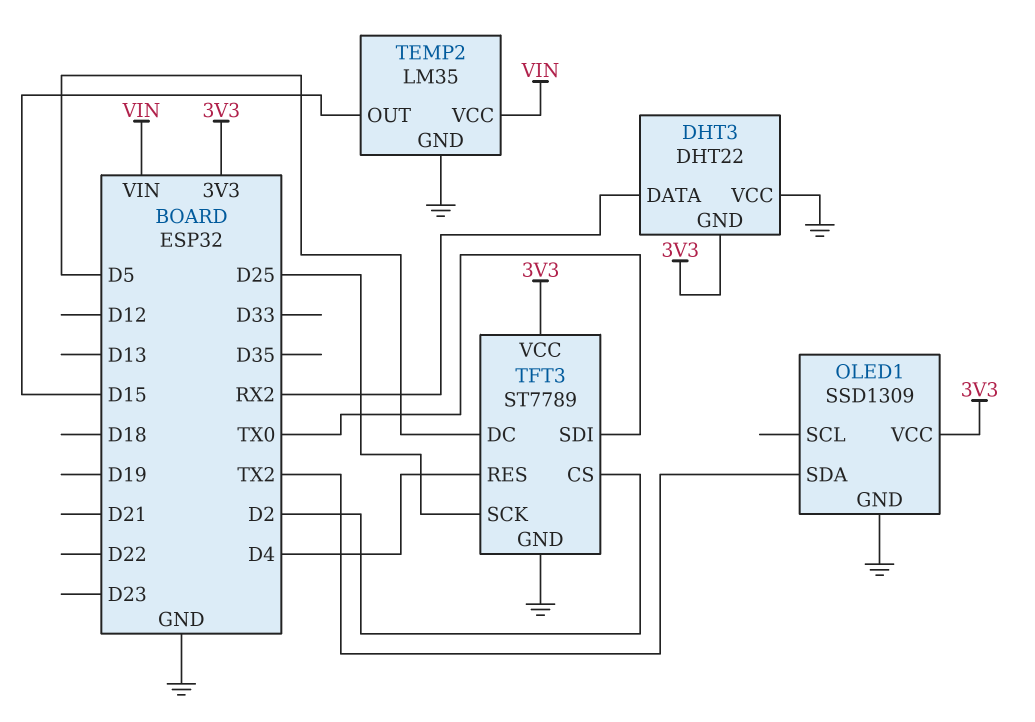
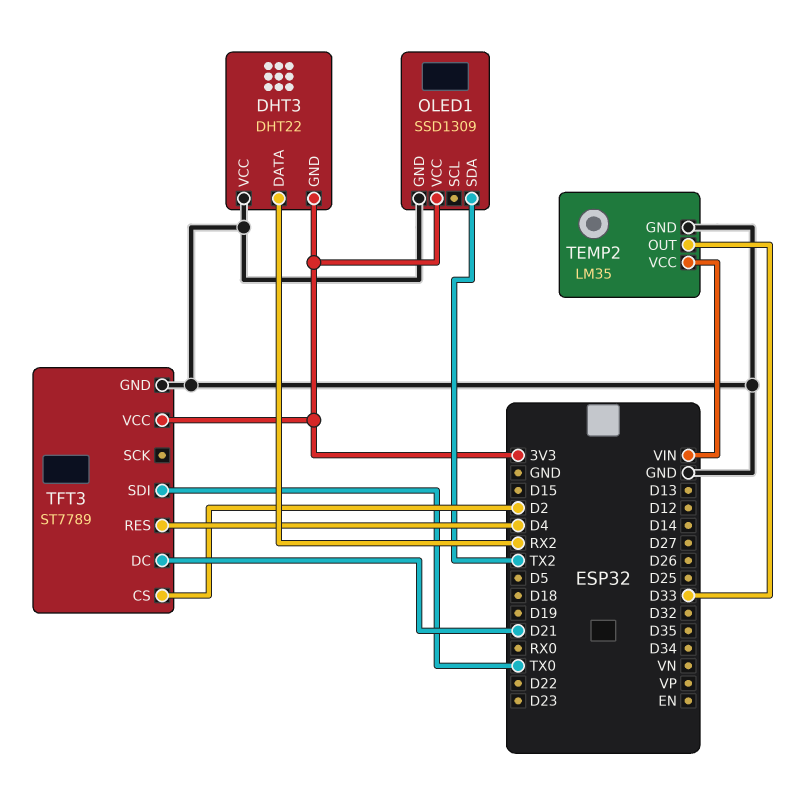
TEMP2 pin OUT: D15 -> D33
TFT3 pin DC: D5 -> D21
TFT3 pin SCK: D25 -> none

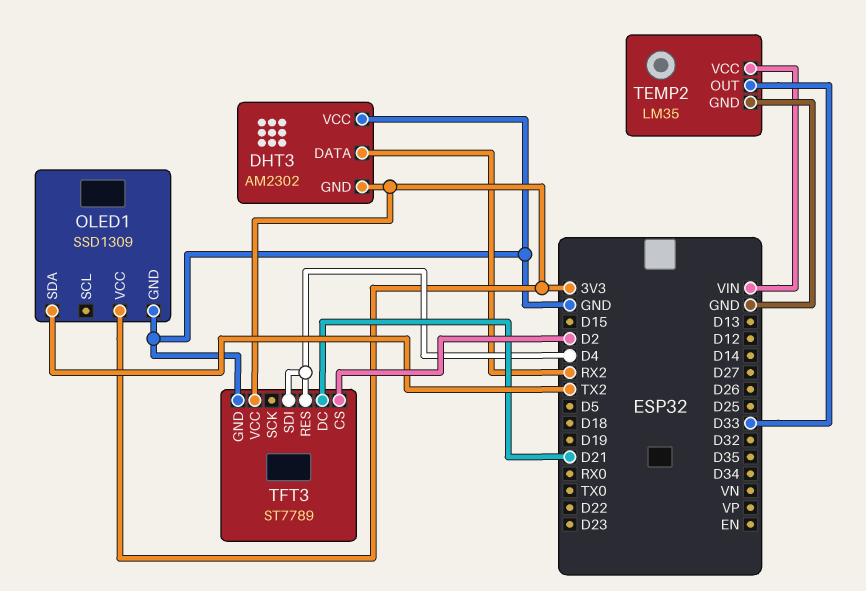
DHT3: DHT22 -> AM2302
TFT3 pin SDI: TX0 -> D4

